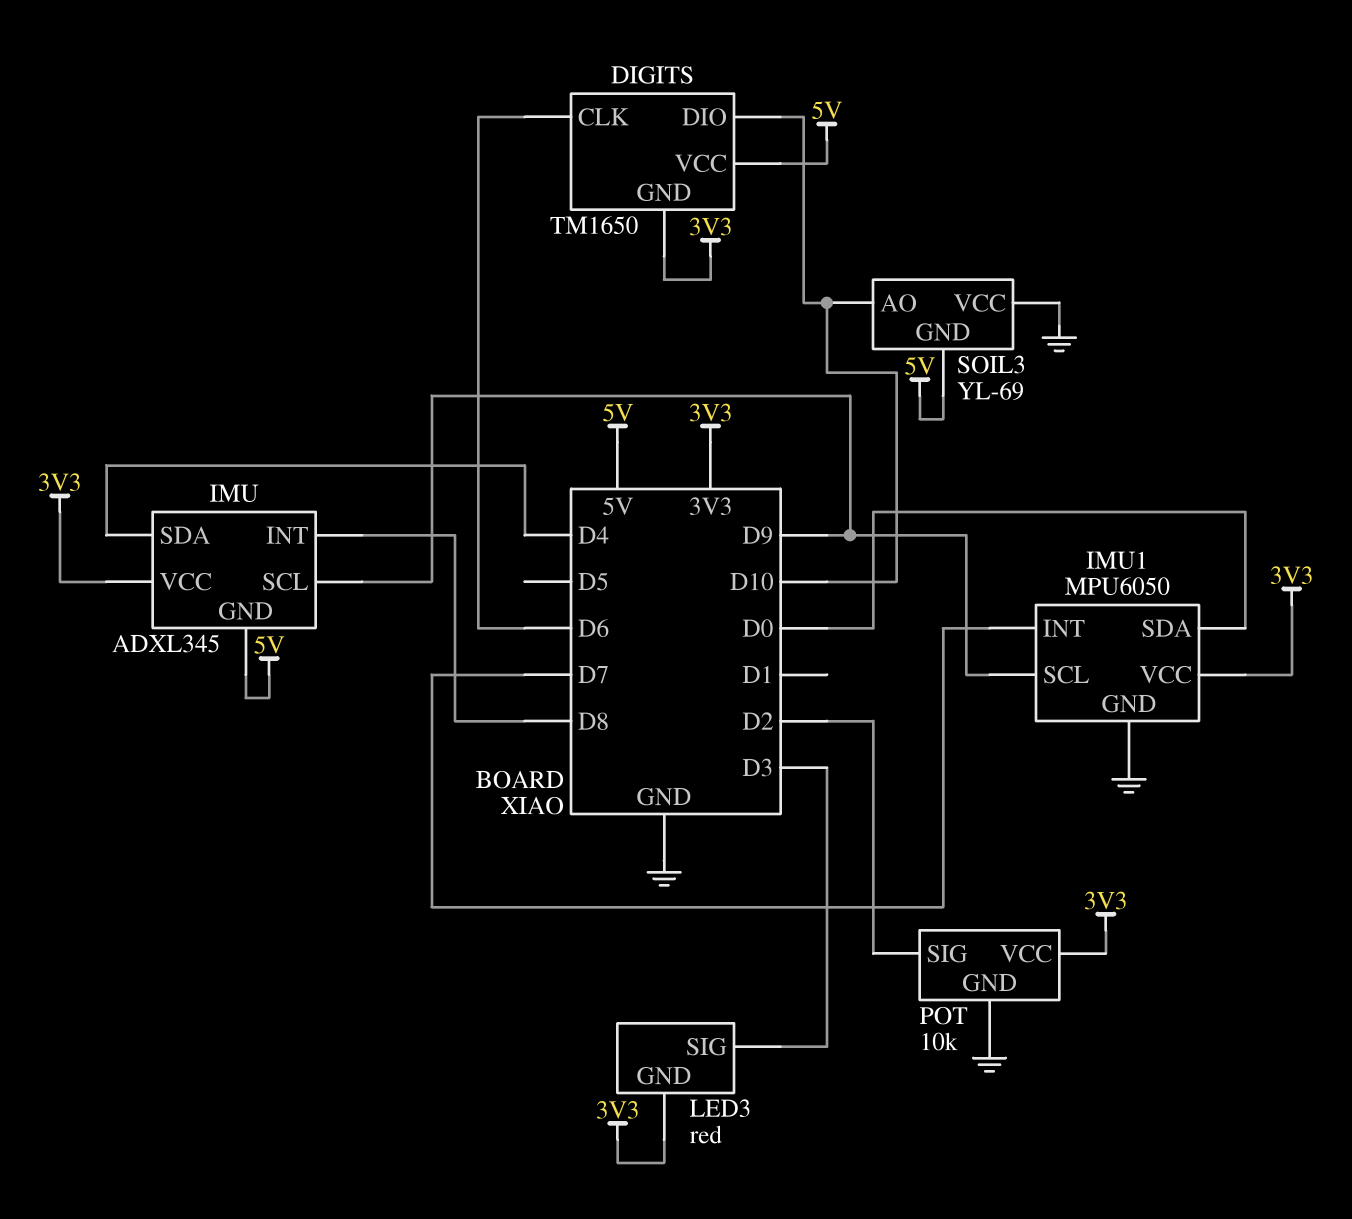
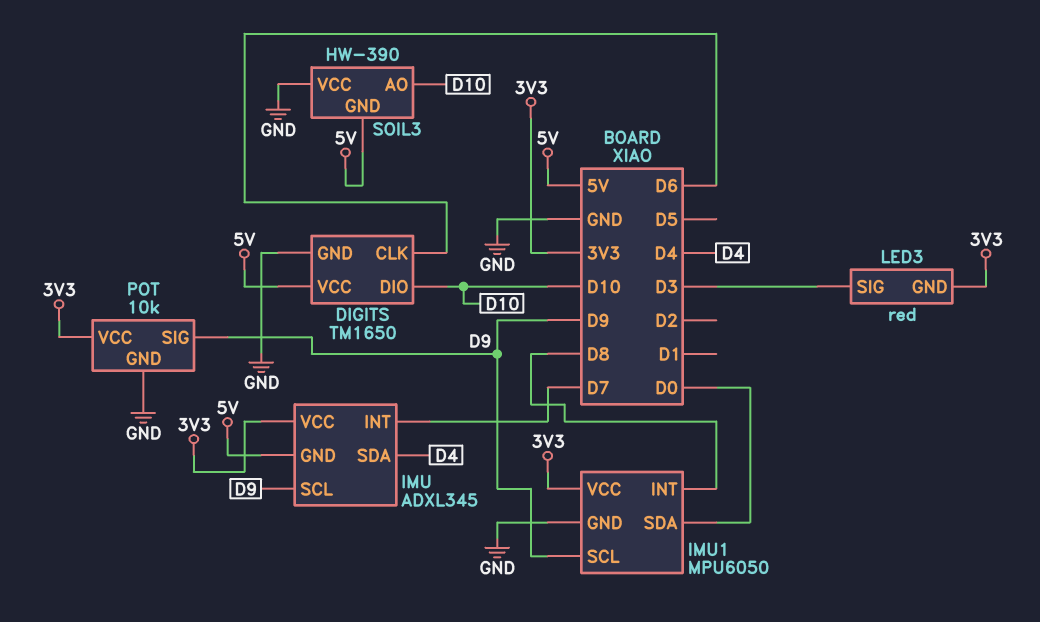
DIGITS pin GND: 3V3 -> GND
IMU pin INT: D8 -> D7
IMU1 pin INT: D7 -> D8
POT pin SIG: D2 -> D9
SOIL3: YL-69 -> HW-390

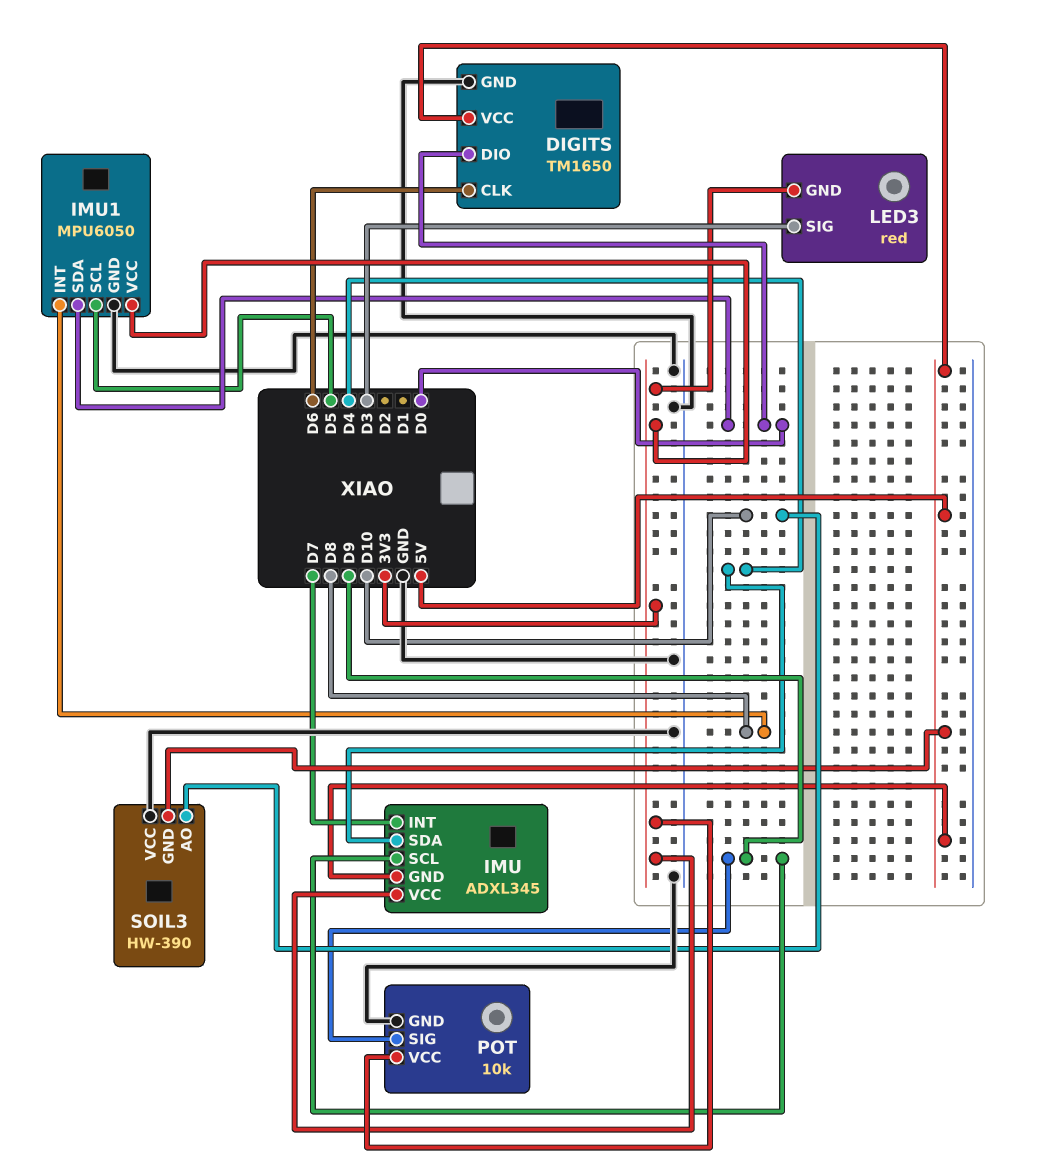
DIGITS pin DIO: D10 -> D0
IMU1 pin SCL: D9 -> D5

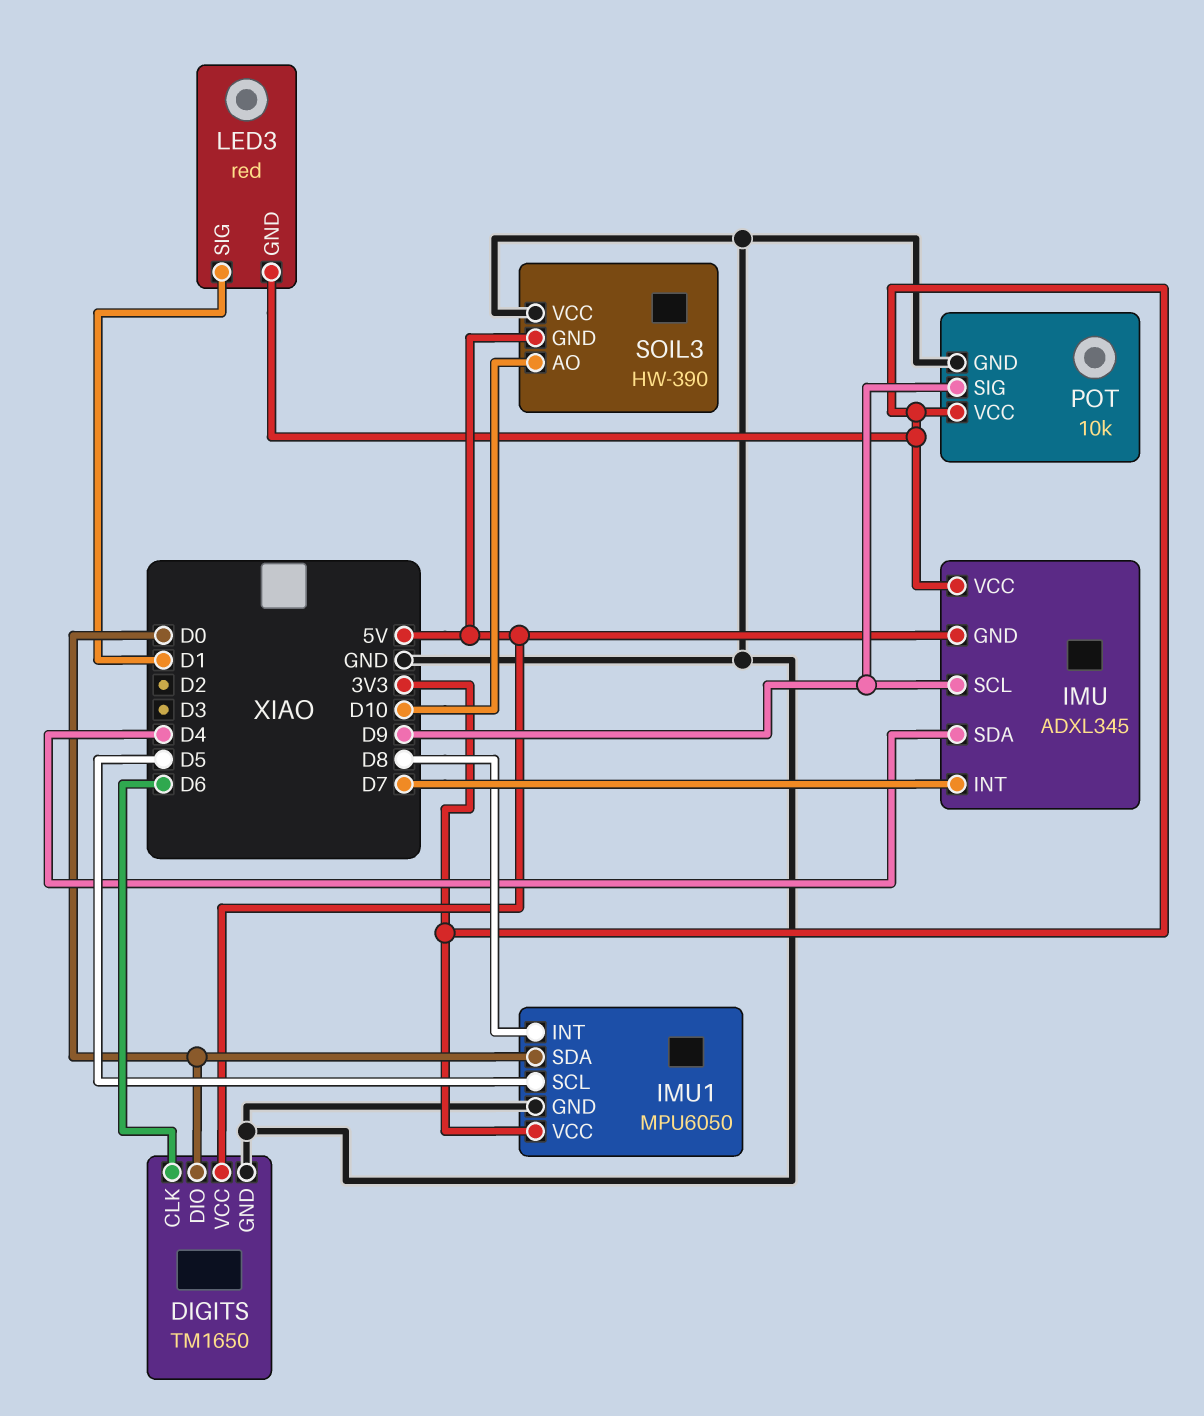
LED3 pin SIG: D3 -> D1

